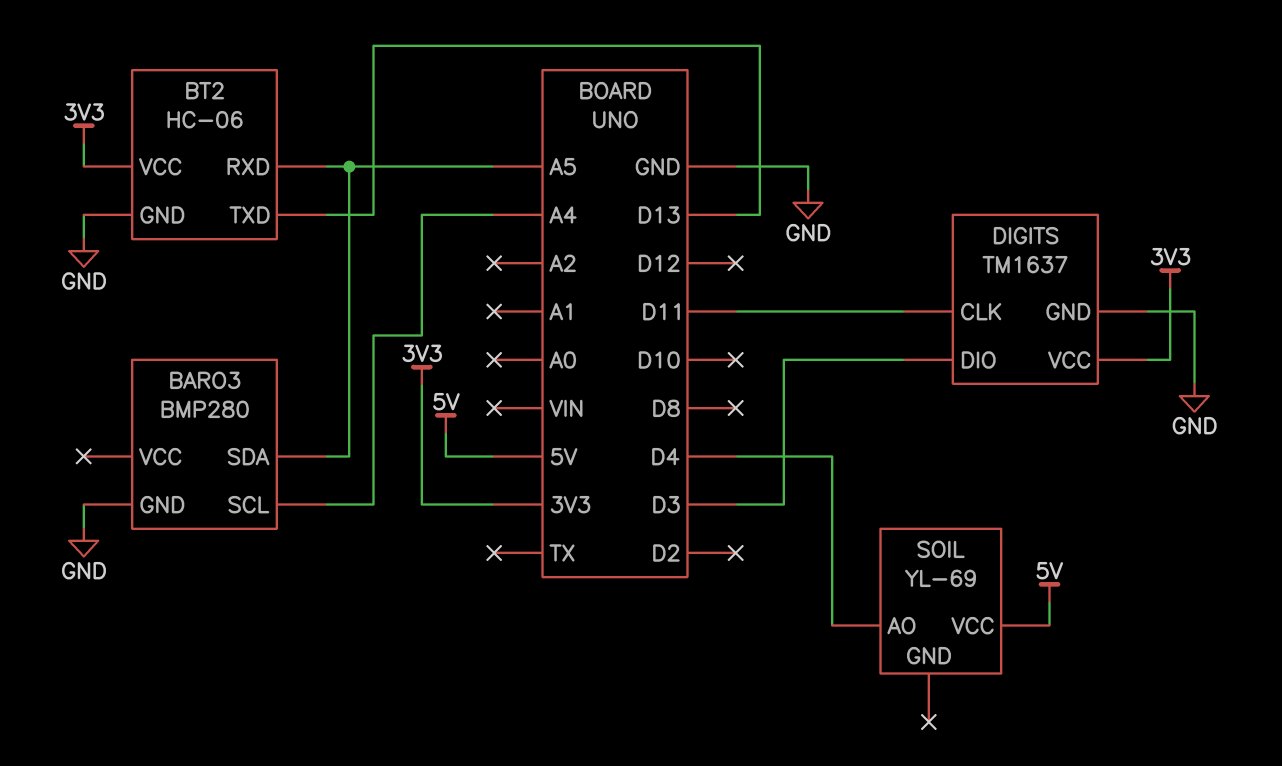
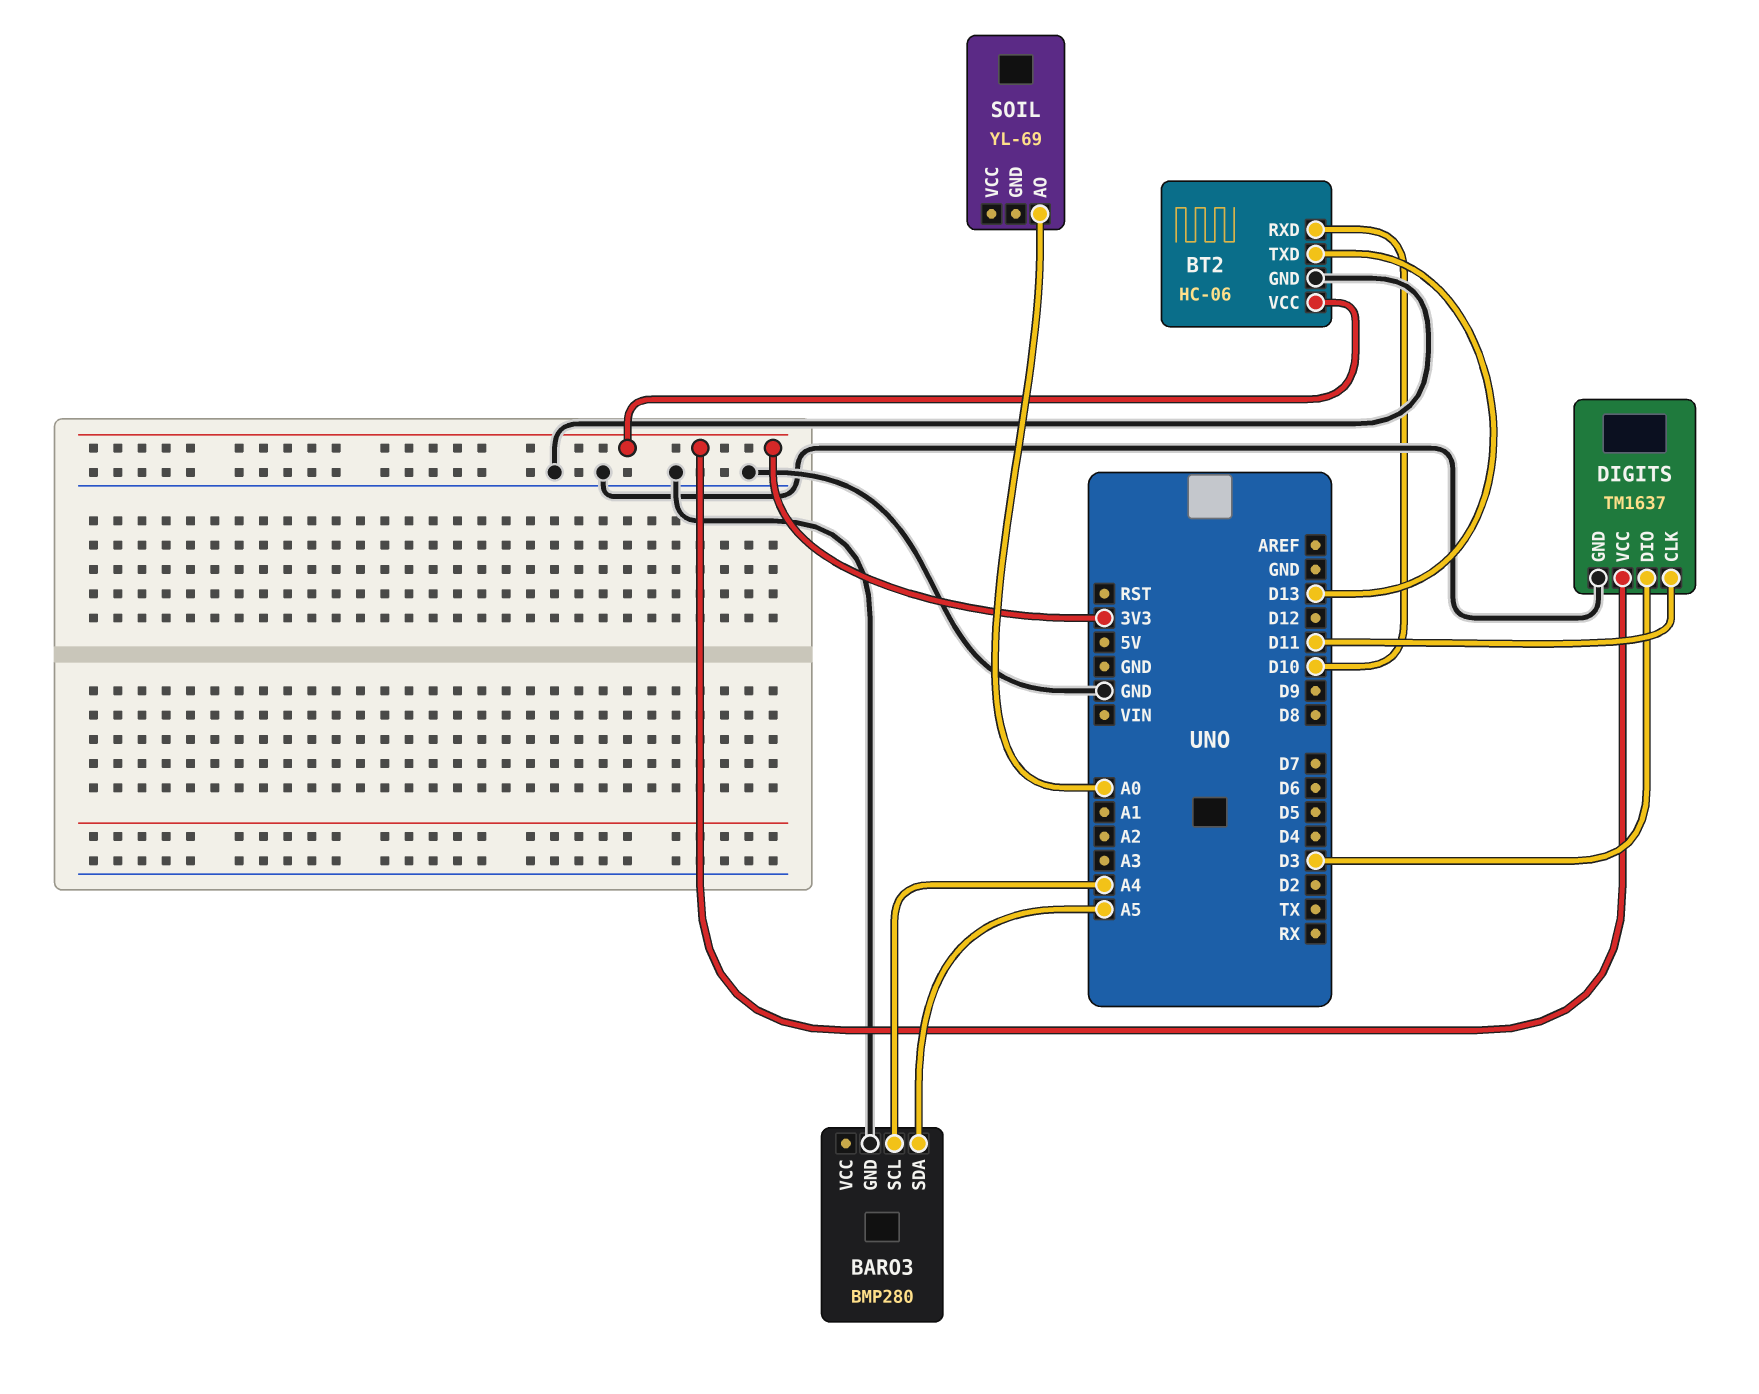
BT2 pin RXD: A5 -> D10
SOIL pin AO: D4 -> A0
SOIL pin VCC: 5V -> none

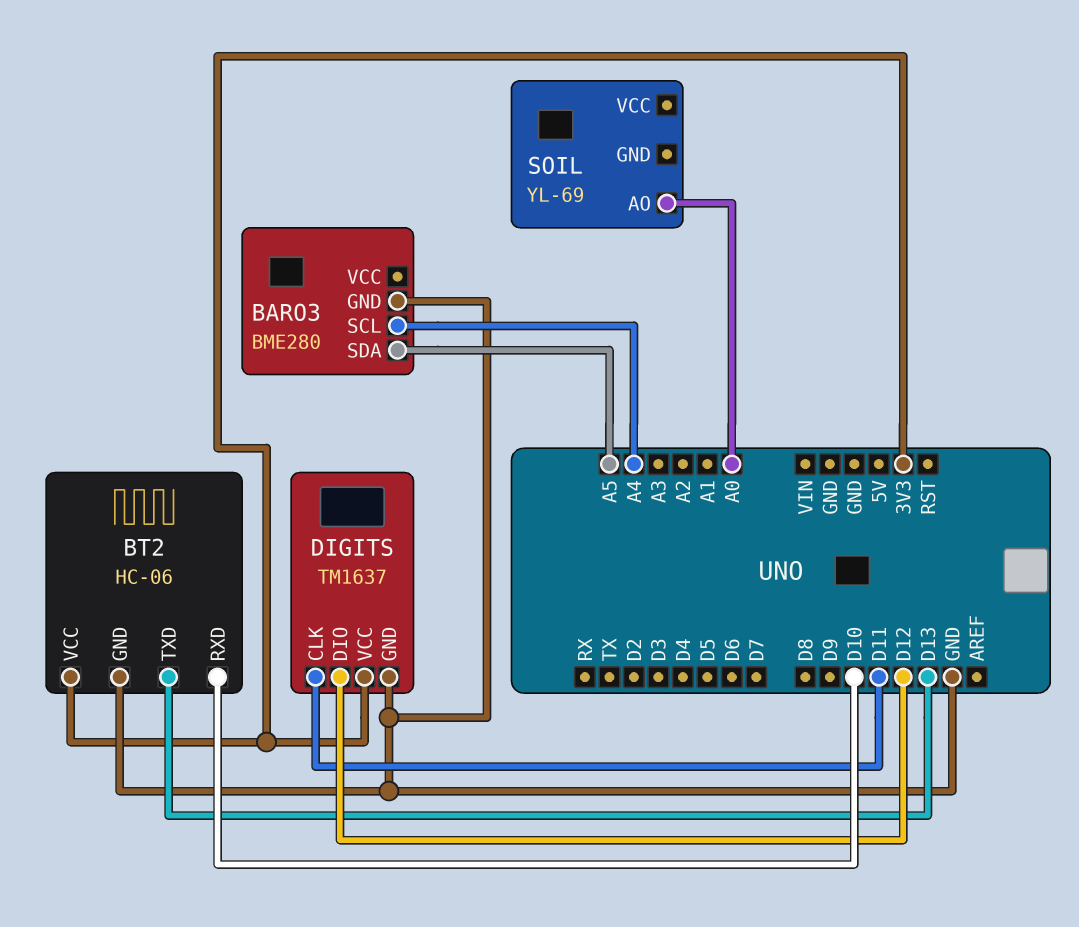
BARO3: BMP280 -> BME280
DIGITS pin DIO: D3 -> D12

